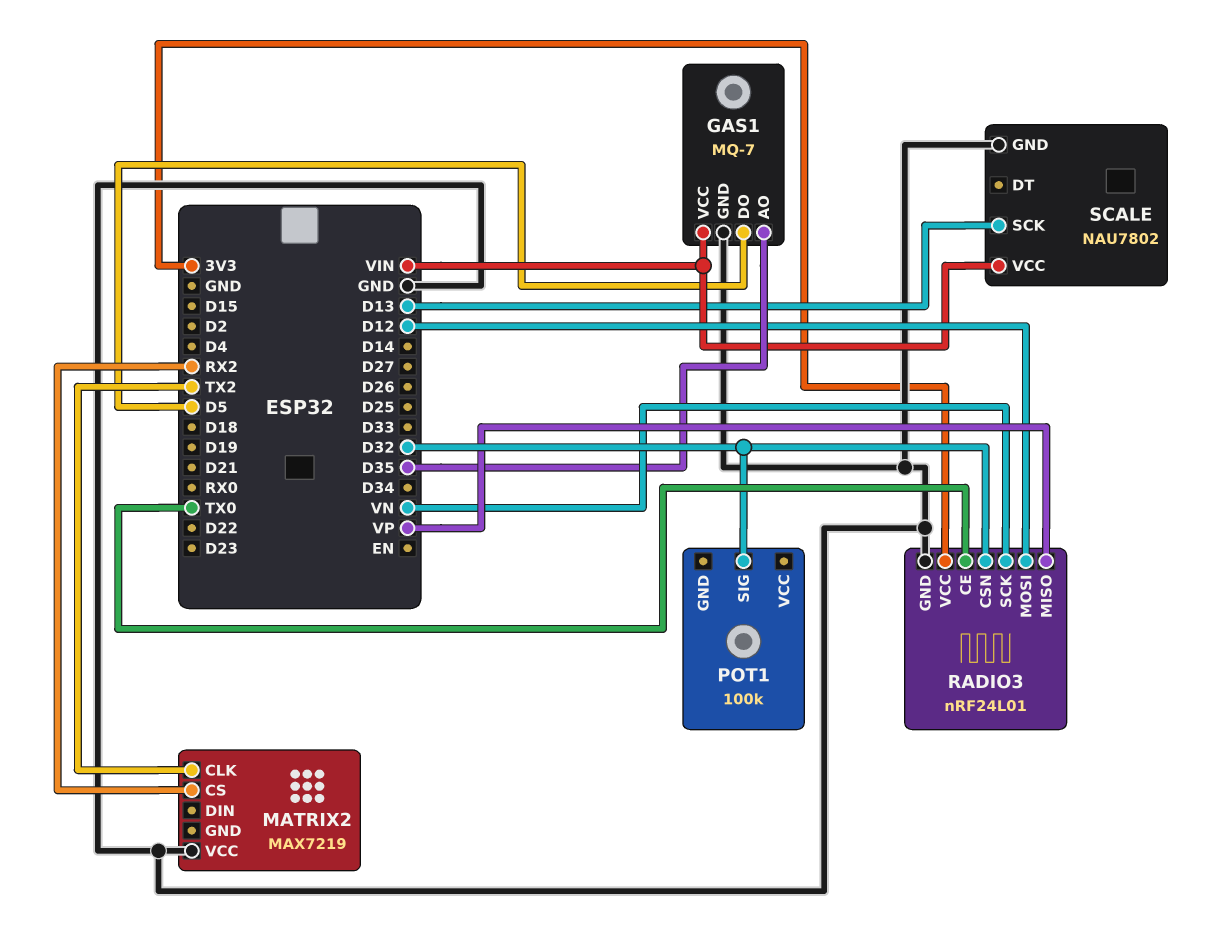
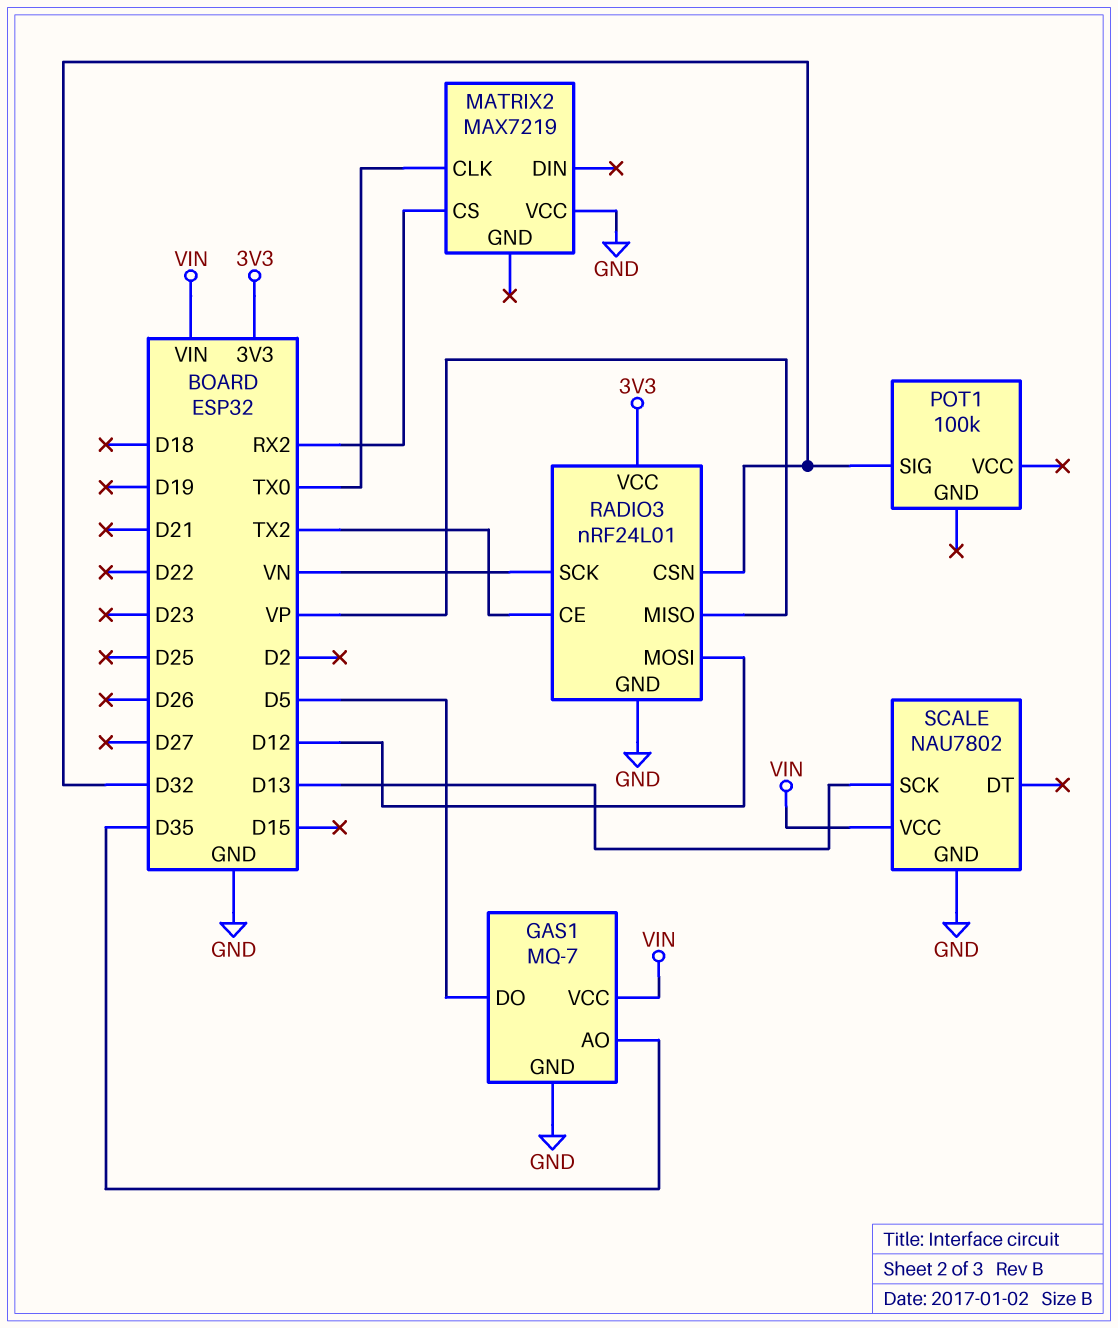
MATRIX2 pin CLK: TX2 -> TX0
RADIO3 pin CE: TX0 -> TX2

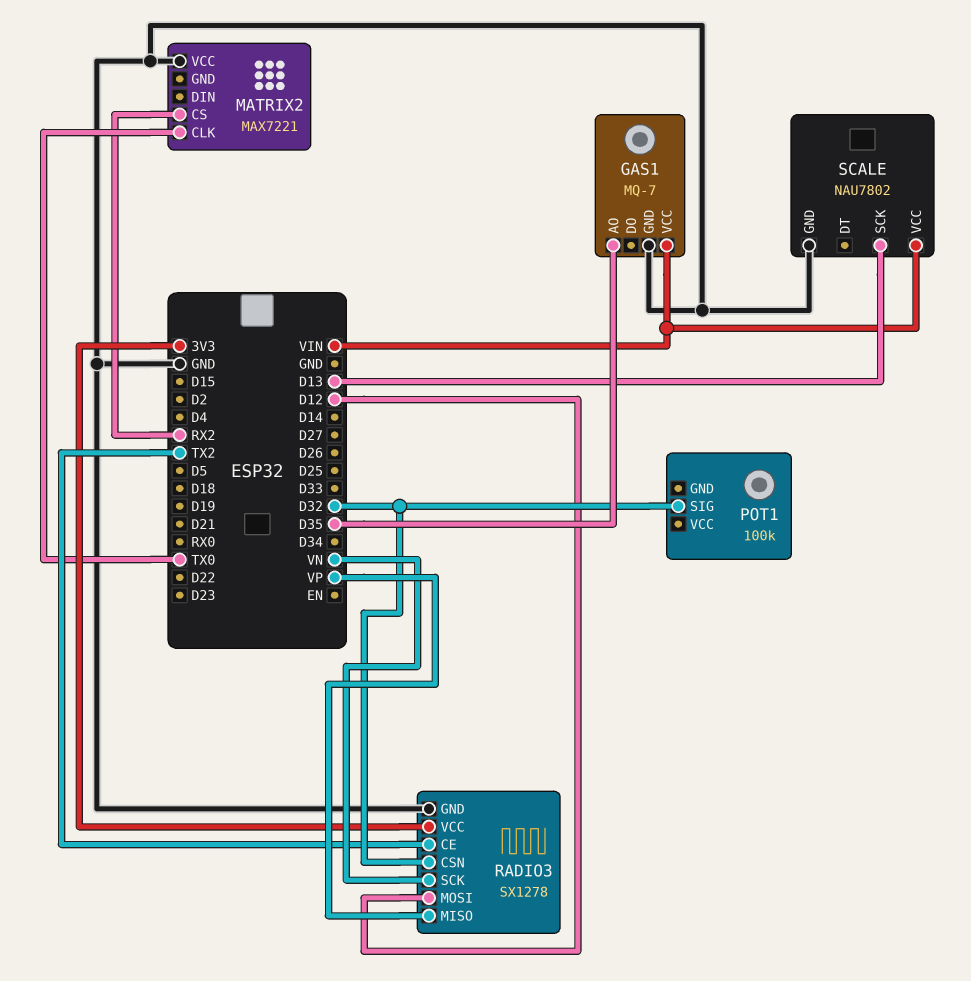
GAS1 pin DO: D5 -> none
MATRIX2: MAX7219 -> MAX7221
RADIO3: nRF24L01 -> SX1278

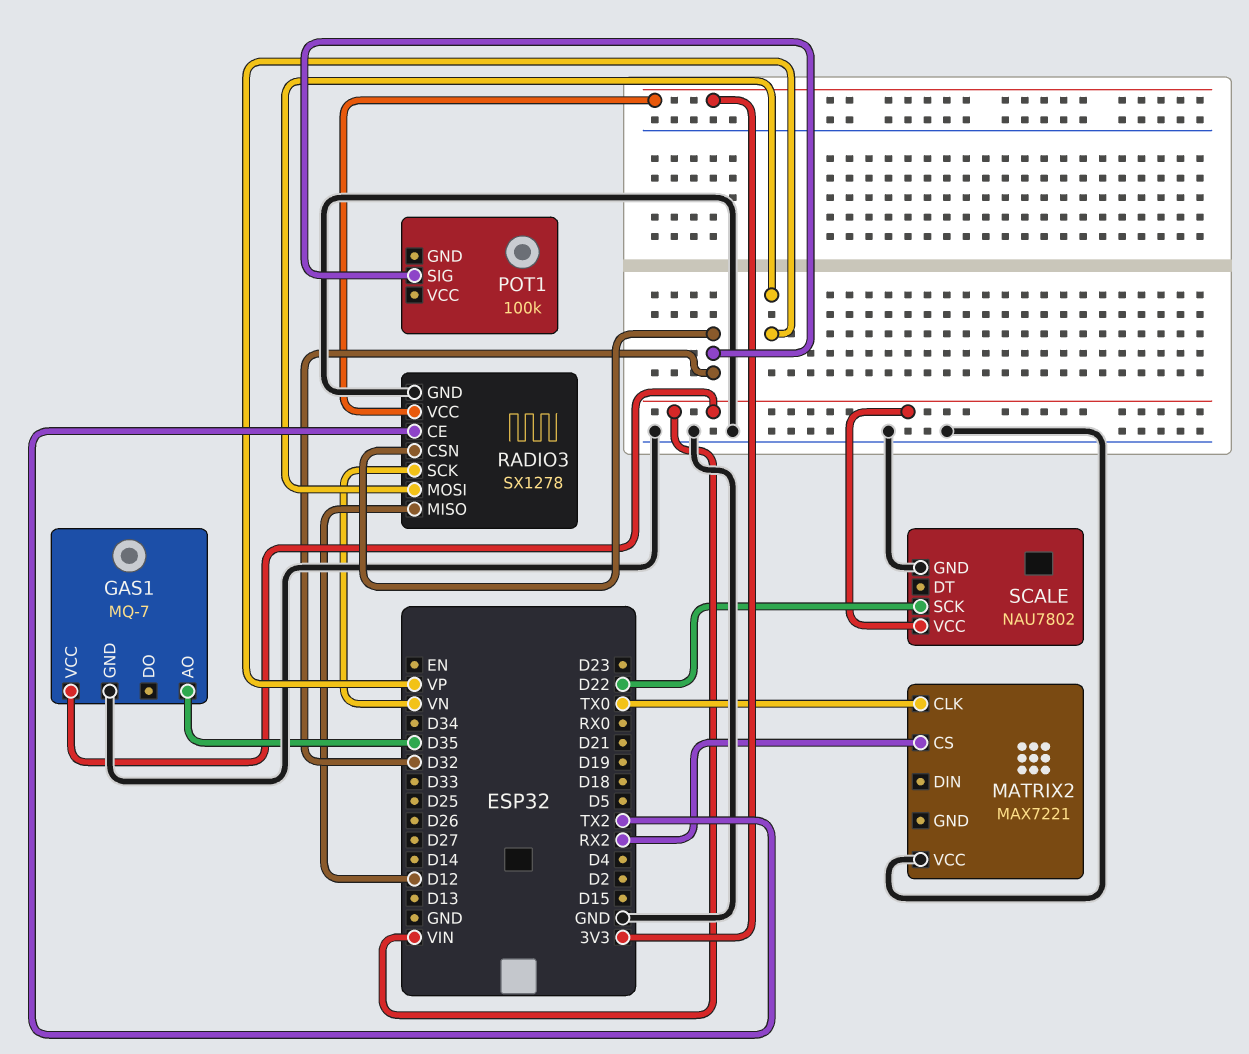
RADIO3 pin MISO: VP -> D12
RADIO3 pin MOSI: D12 -> VP
SCALE pin SCK: D13 -> D22

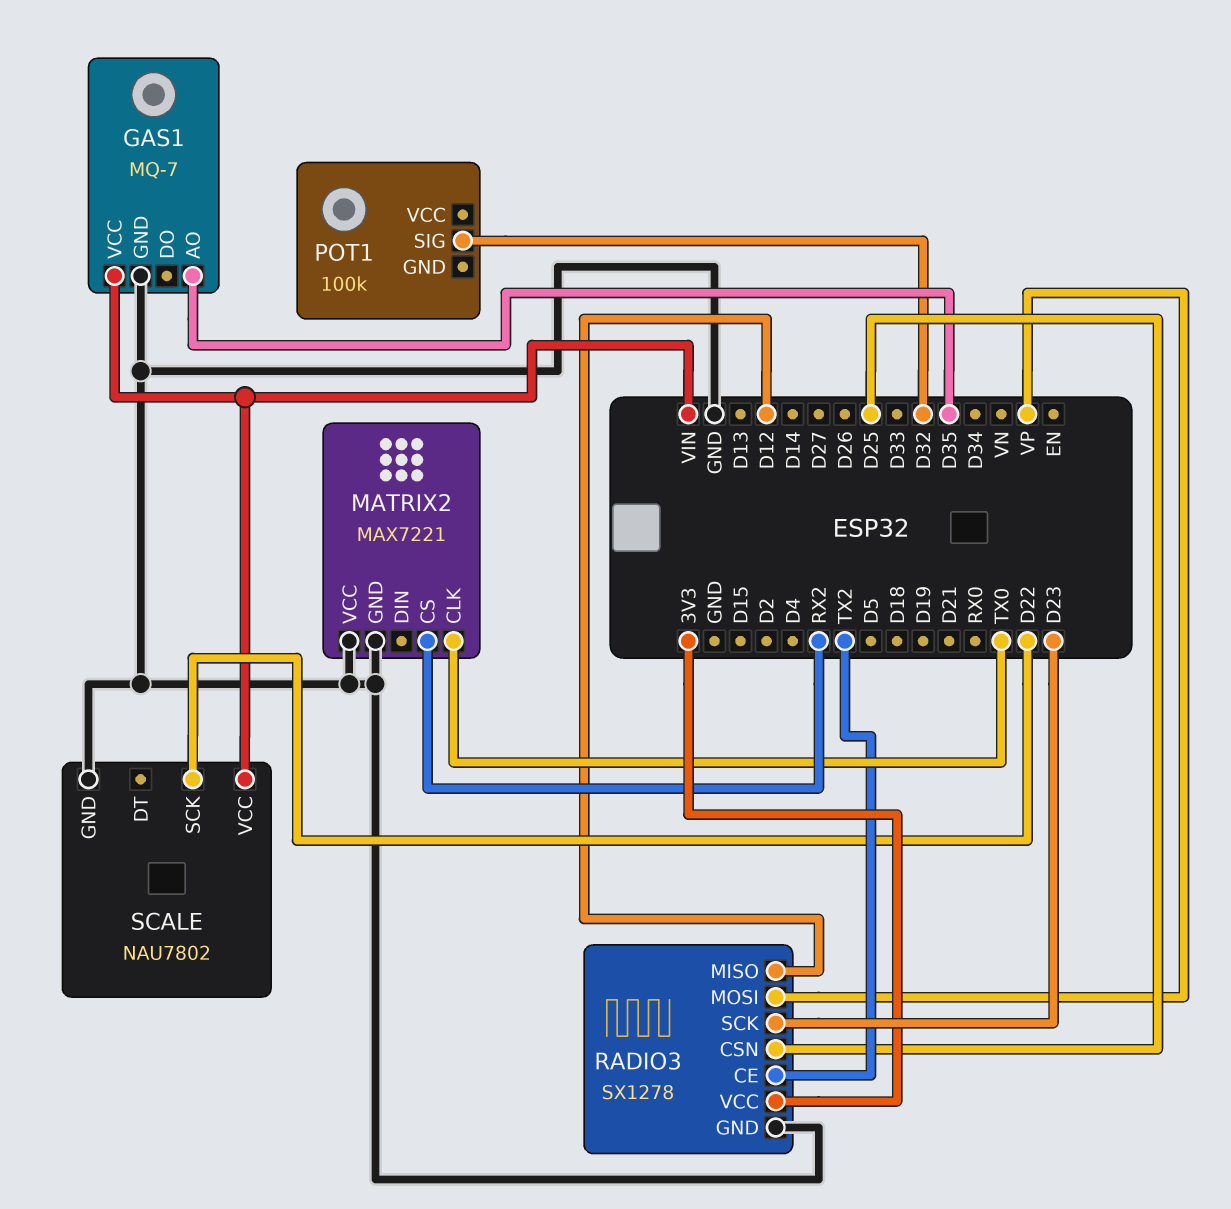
MATRIX2 pin GND: none -> GND
RADIO3 pin CSN: D32 -> D25
RADIO3 pin SCK: VN -> D23

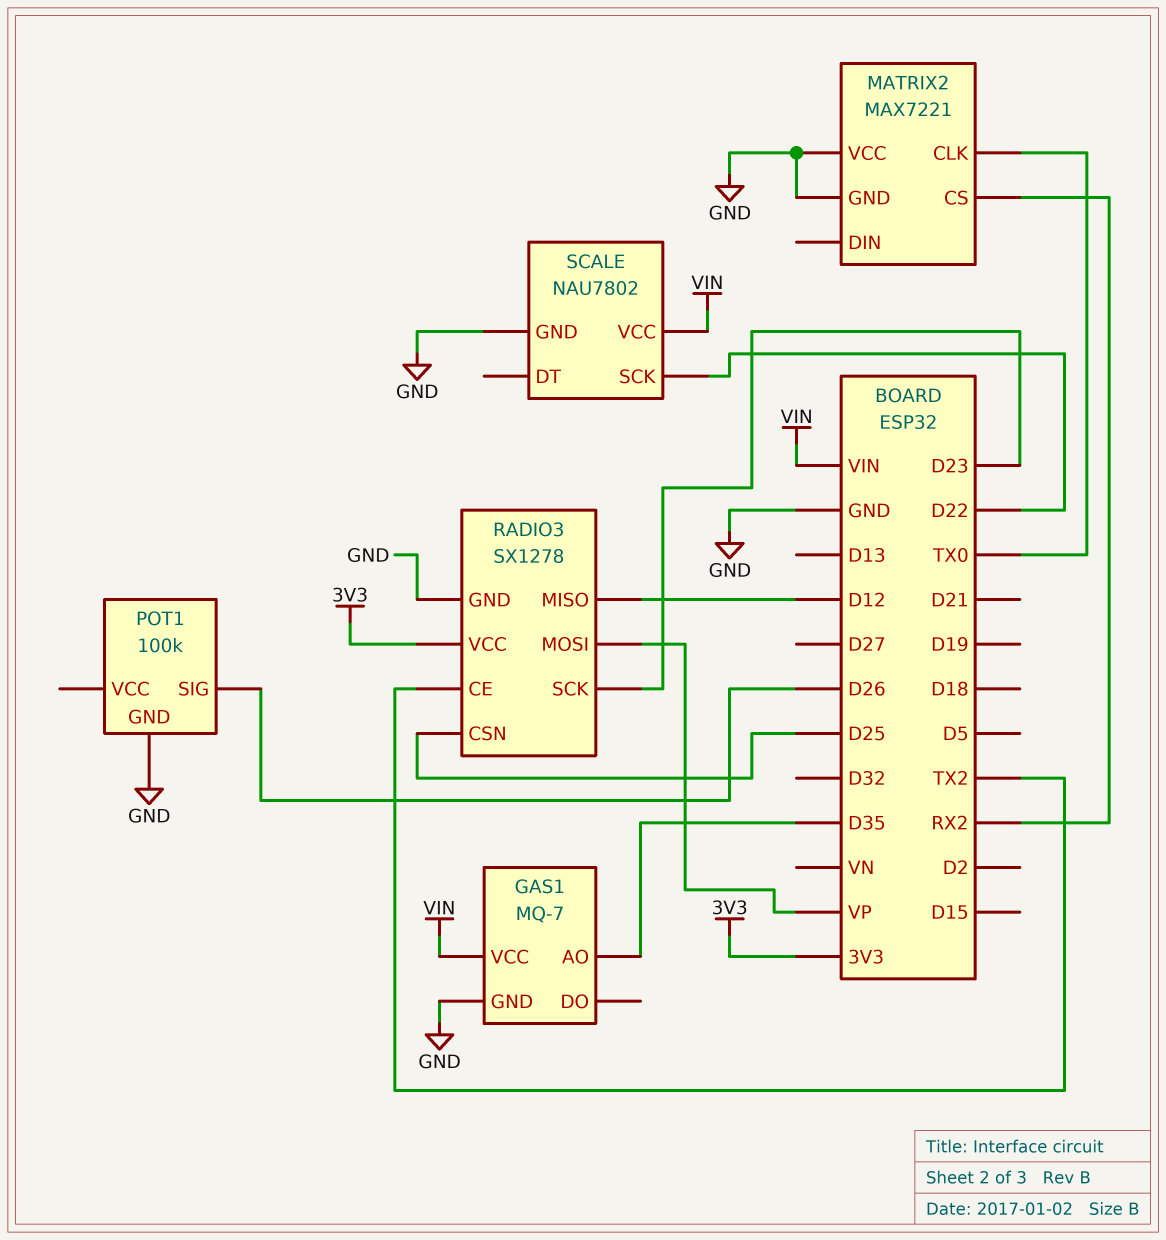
POT1 pin GND: none -> GND
POT1 pin SIG: D32 -> D26

